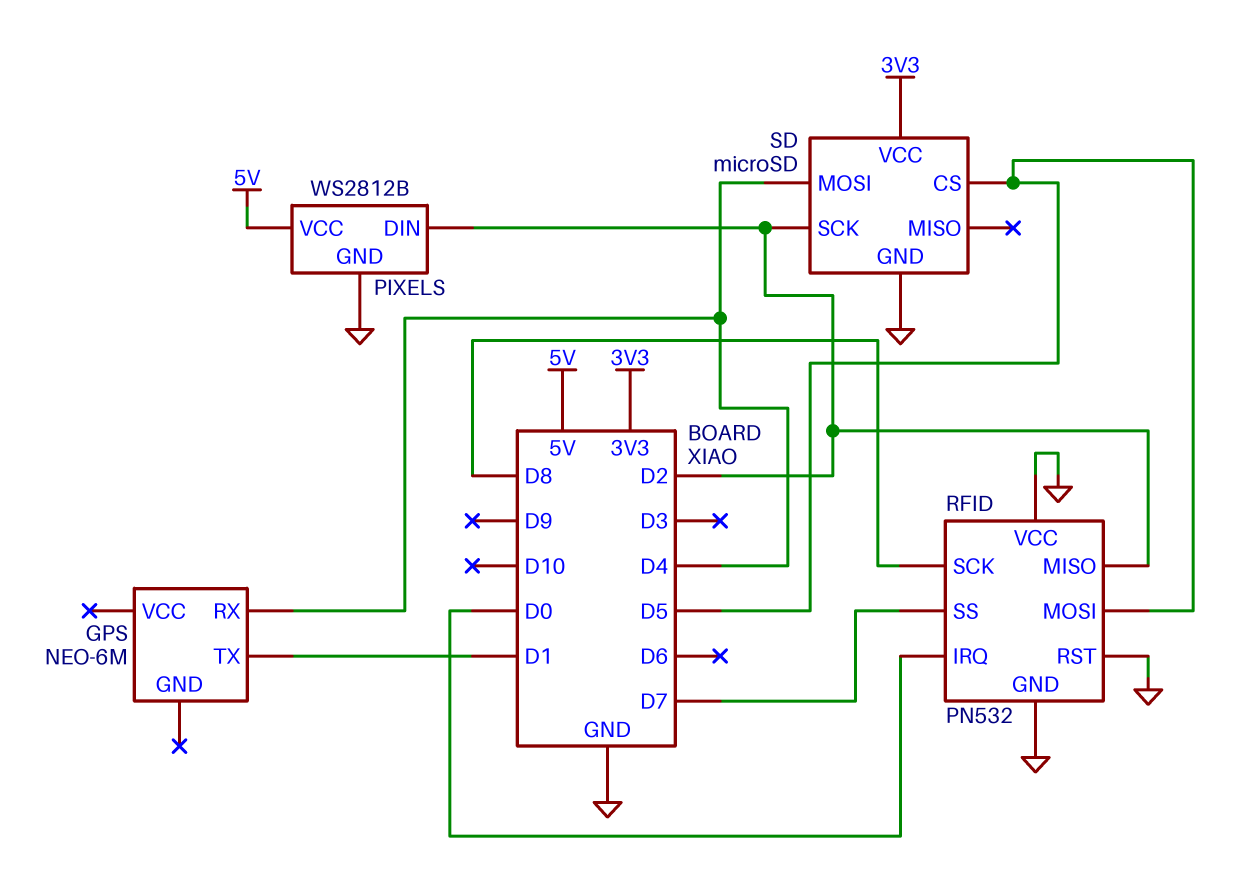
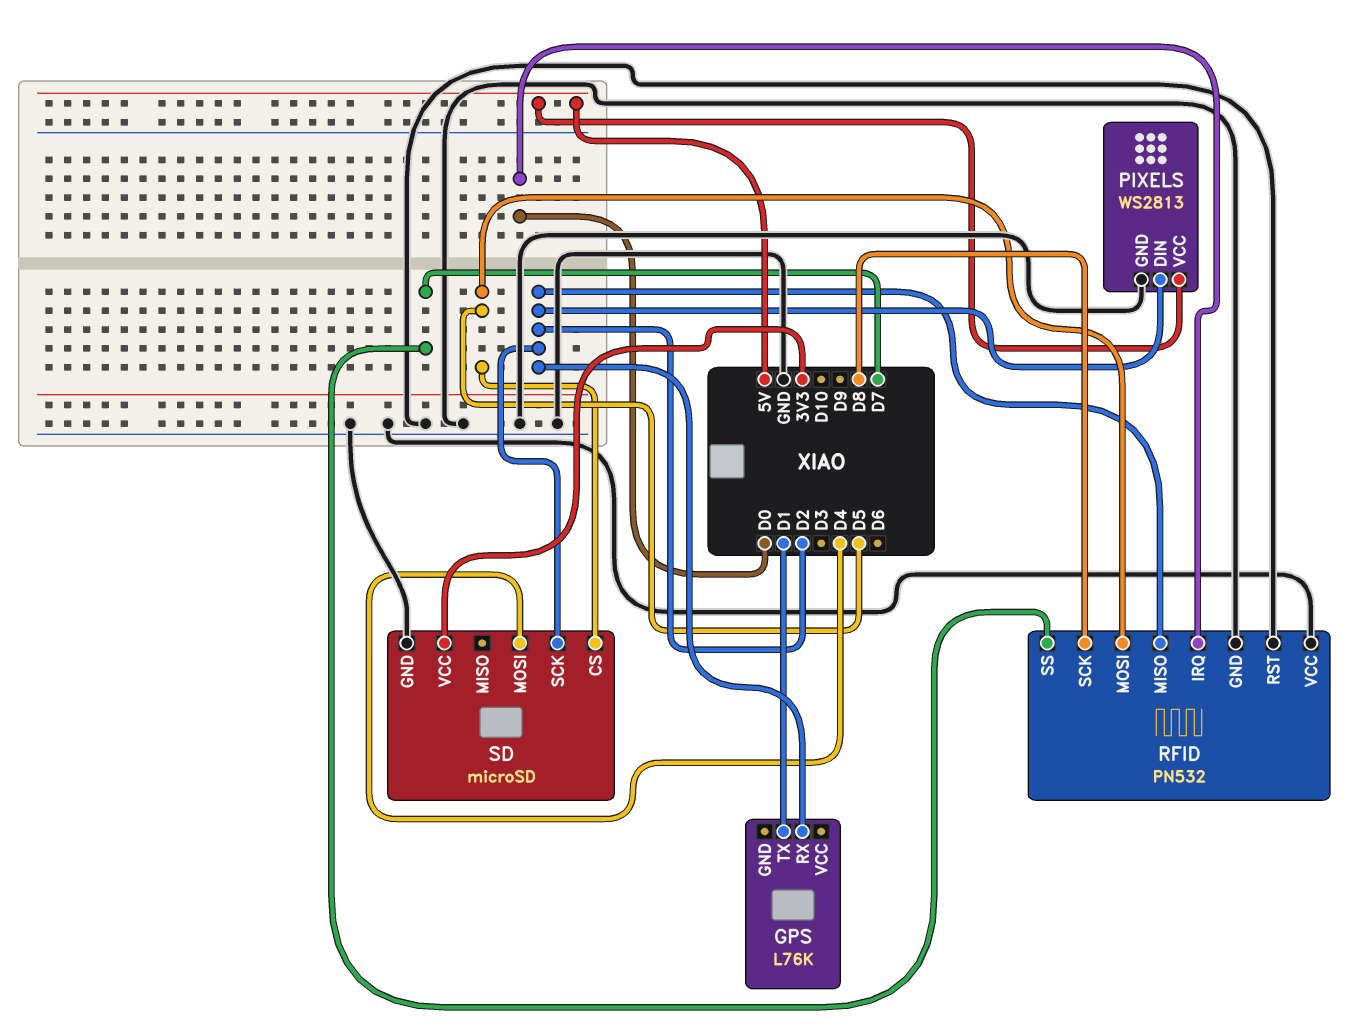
GPS: NEO-6M -> L76K
GPS pin RX: D4 -> D2
PIXELS: WS2812B -> WS2813

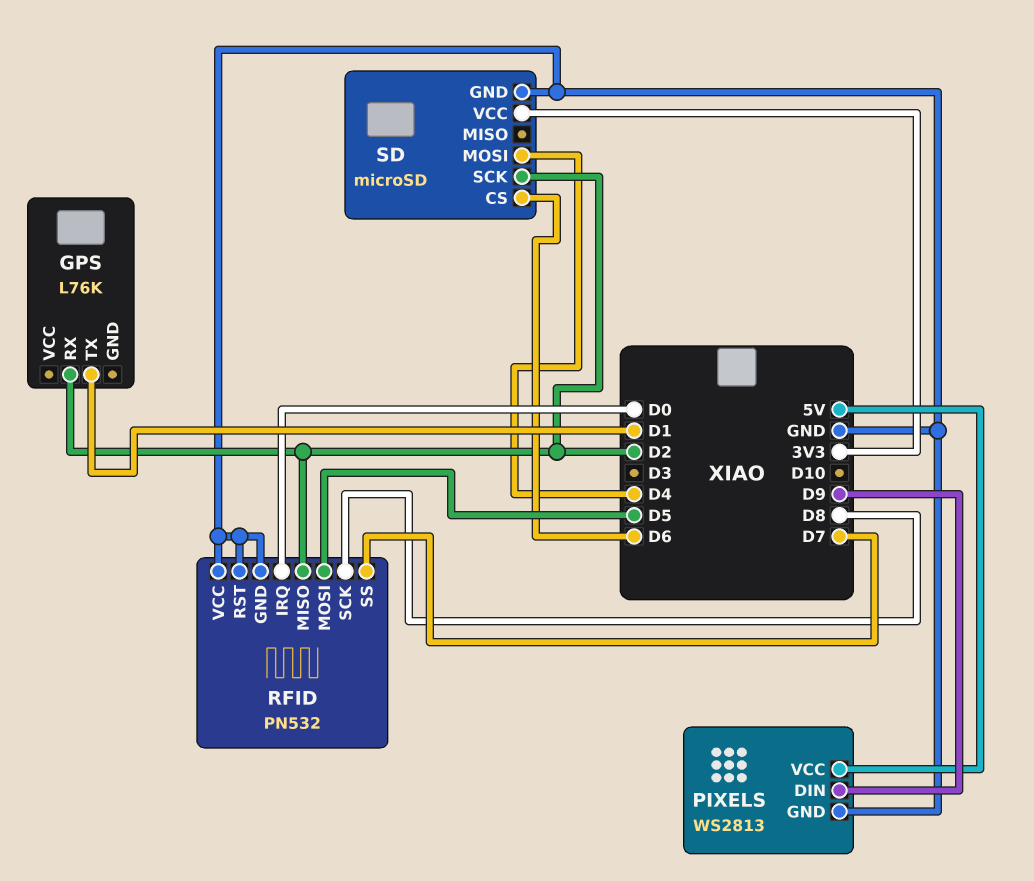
PIXELS pin DIN: D2 -> D9
SD pin CS: D5 -> D6

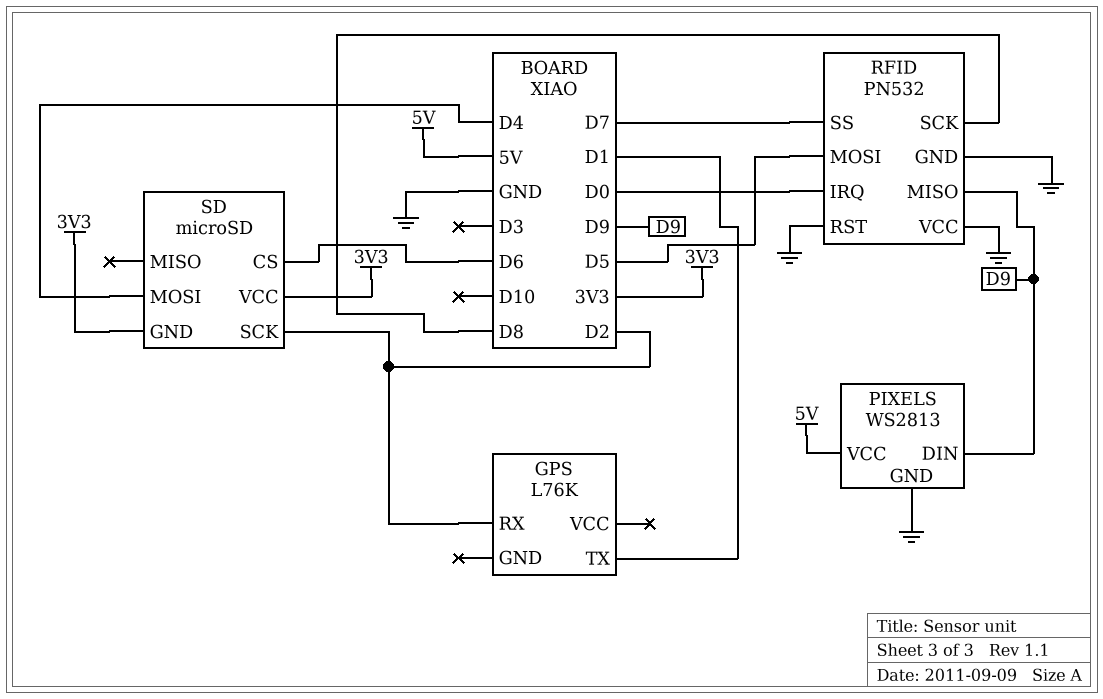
RFID pin MISO: D2 -> D9
SD pin GND: GND -> 3V3

